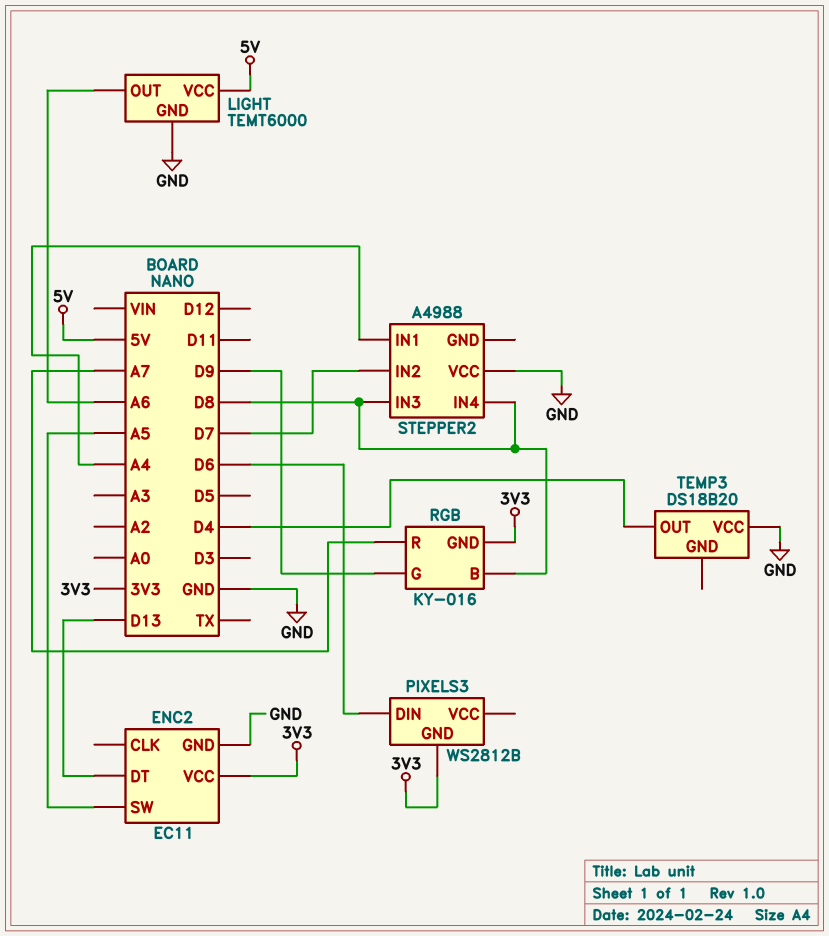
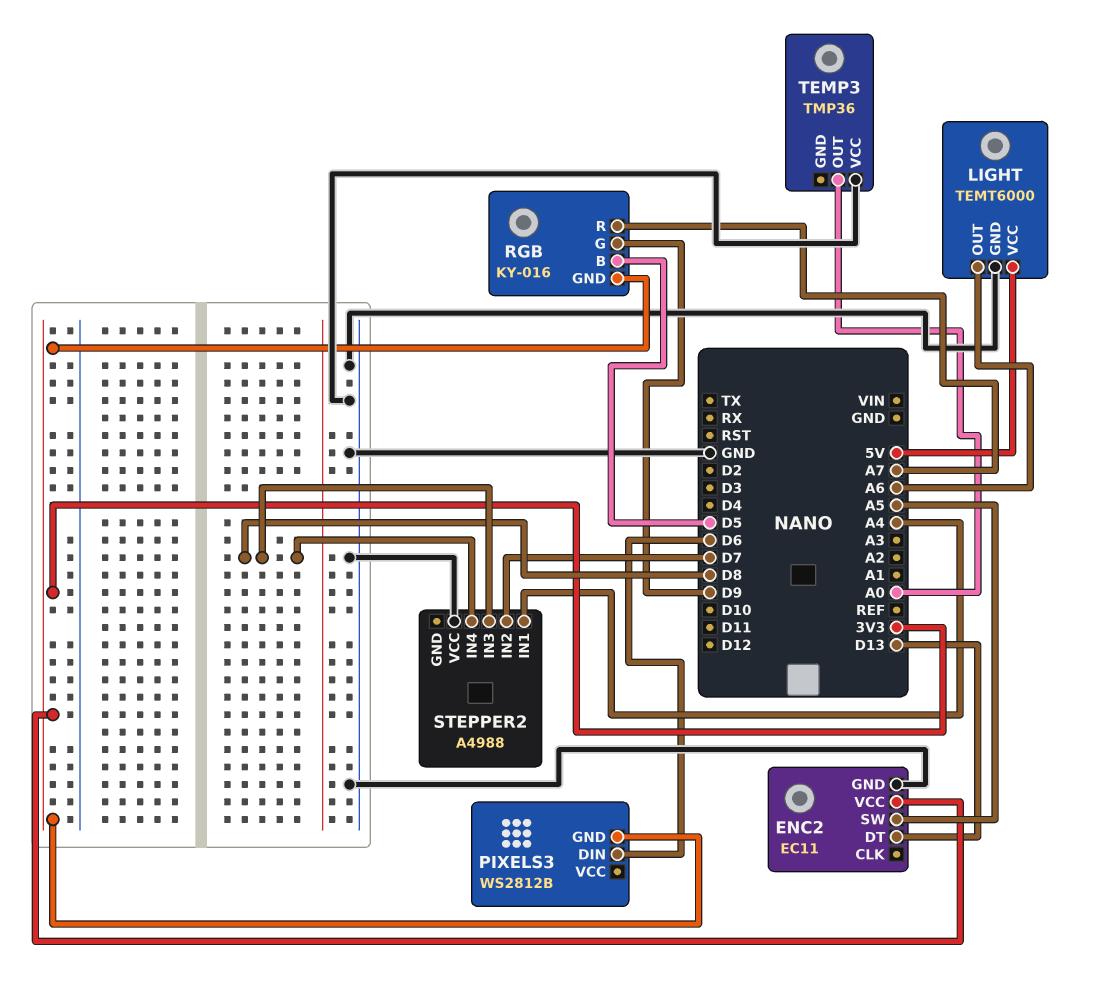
RGB pin B: D8 -> D5
TEMP3: DS18B20 -> TMP36
TEMP3 pin OUT: D4 -> A0

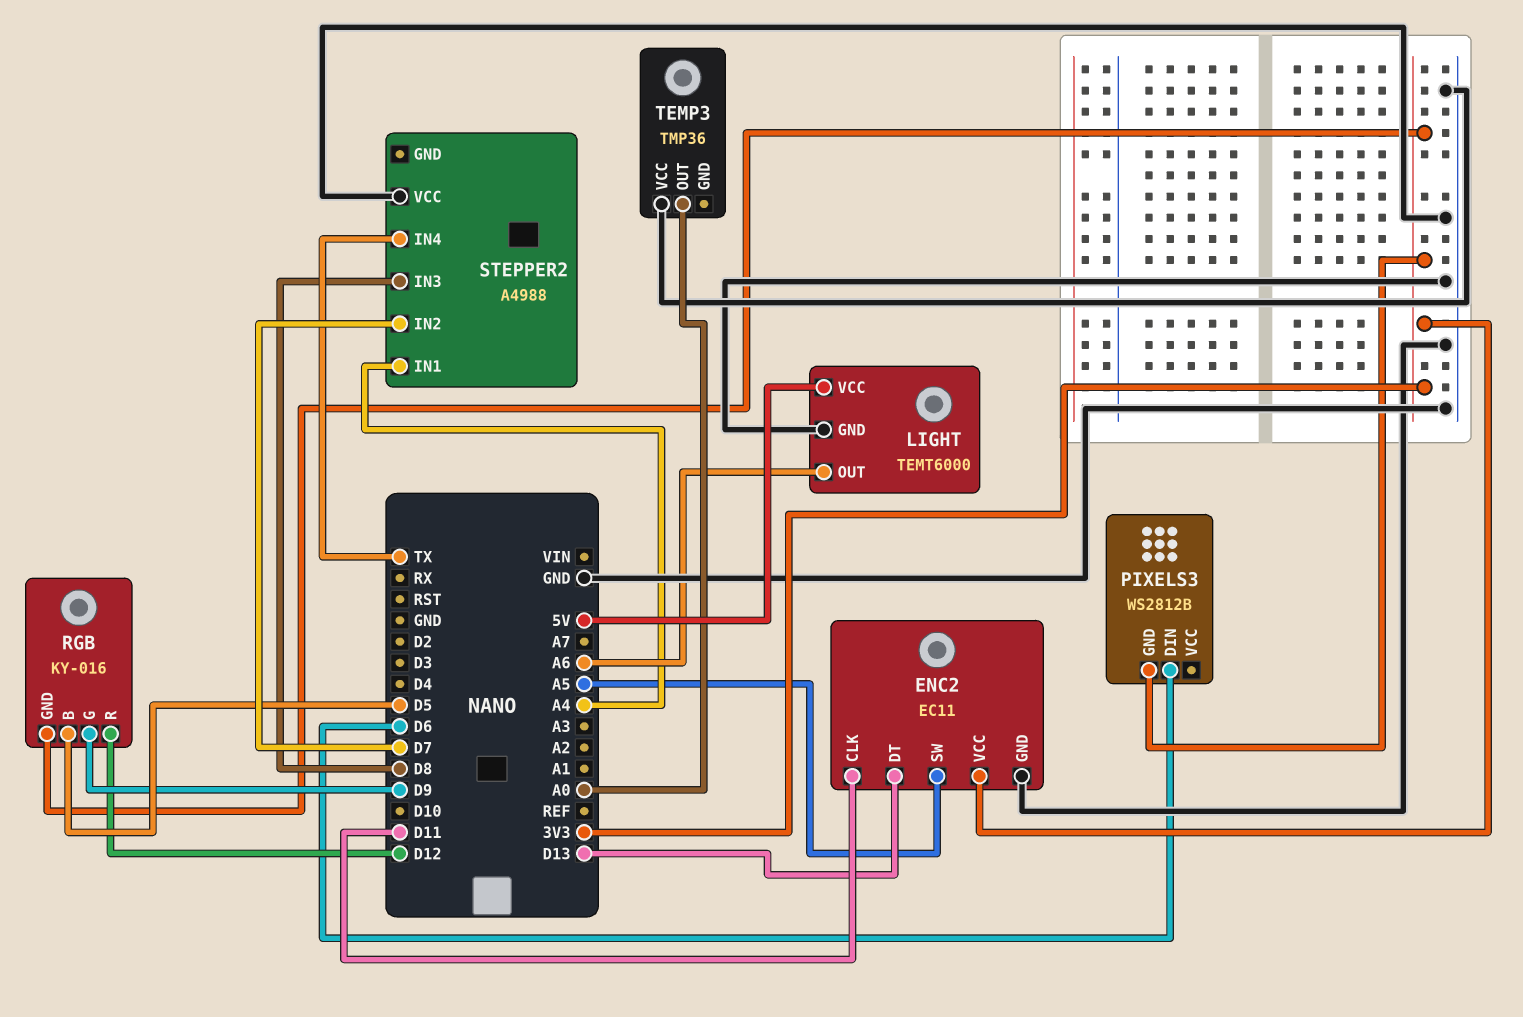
ENC2 pin CLK: none -> D11
RGB pin R: A7 -> D12
STEPPER2 pin IN4: D8 -> TX

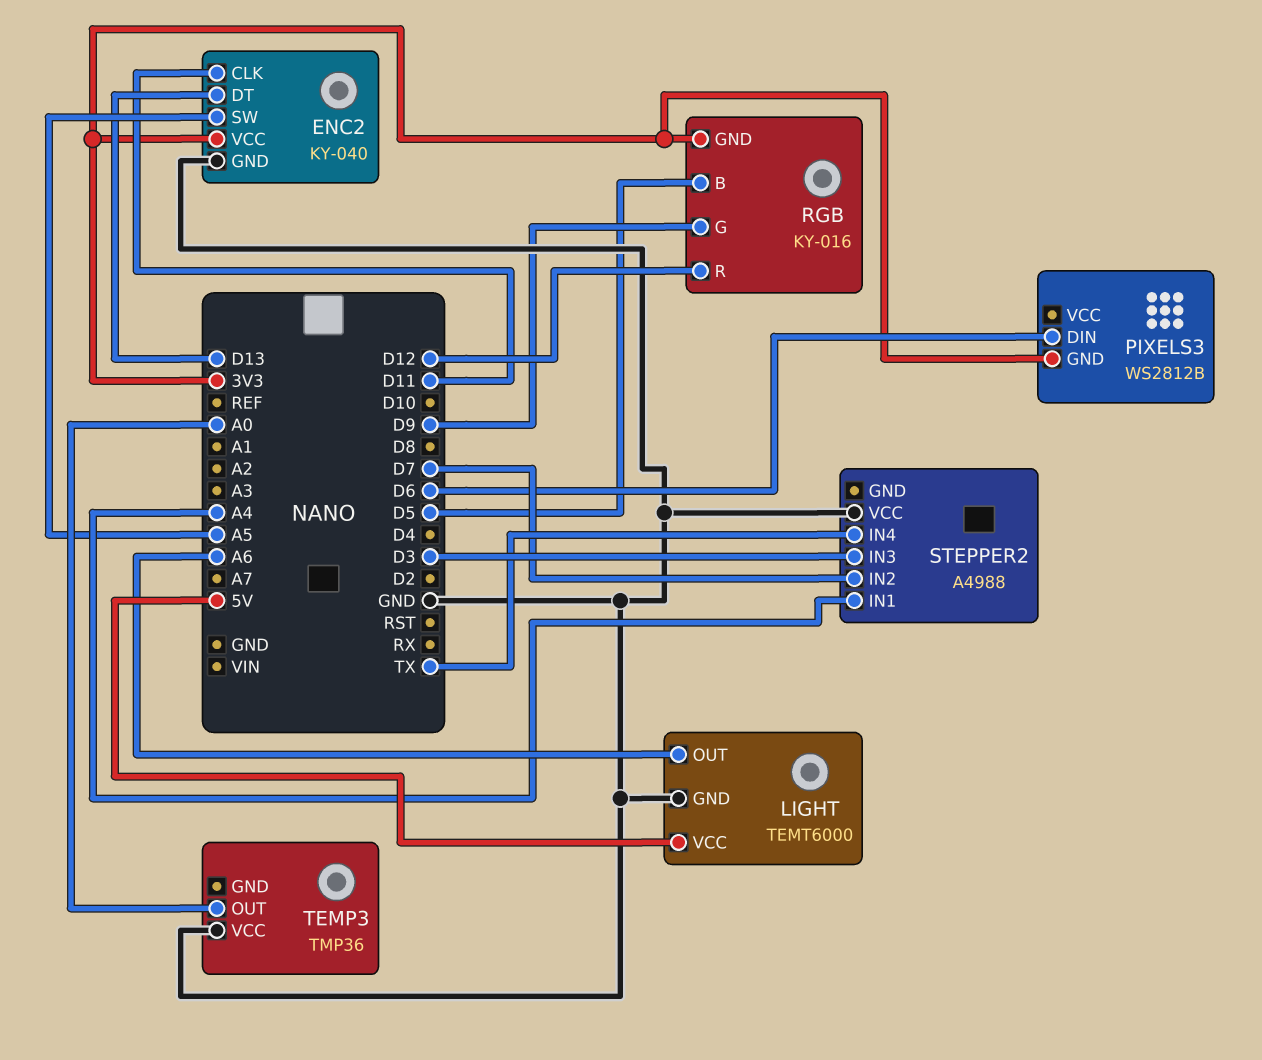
ENC2: EC11 -> KY-040
STEPPER2 pin IN3: D8 -> D3

